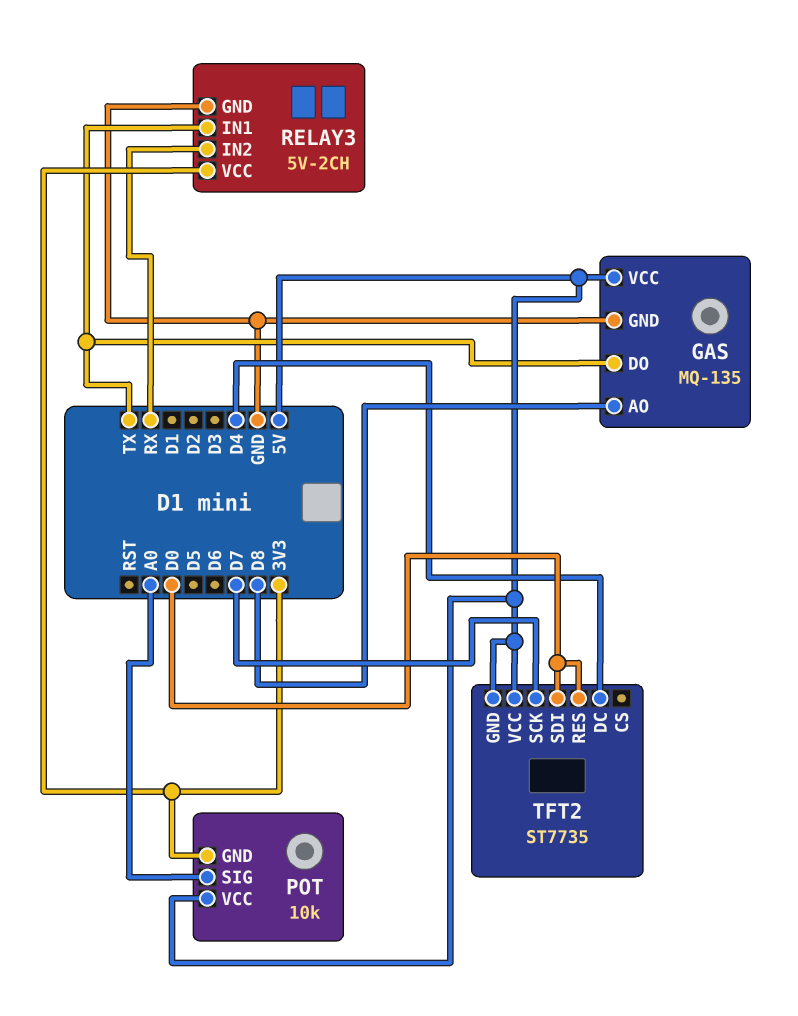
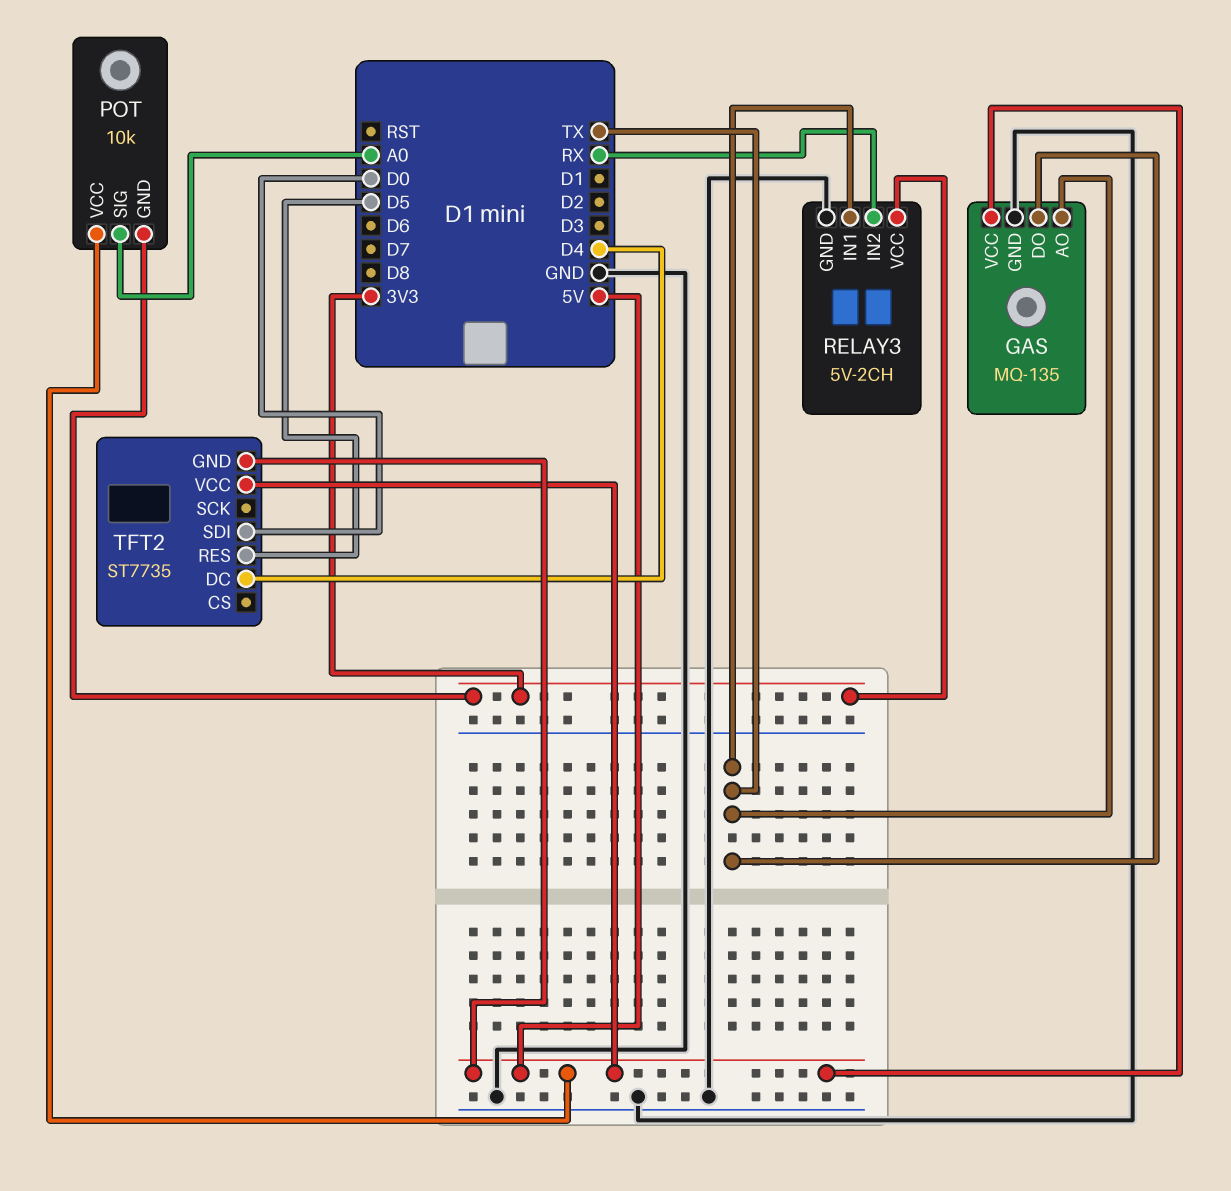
GAS pin AO: D8 -> TX
TFT2 pin RES: D0 -> D5
TFT2 pin SCK: D7 -> none

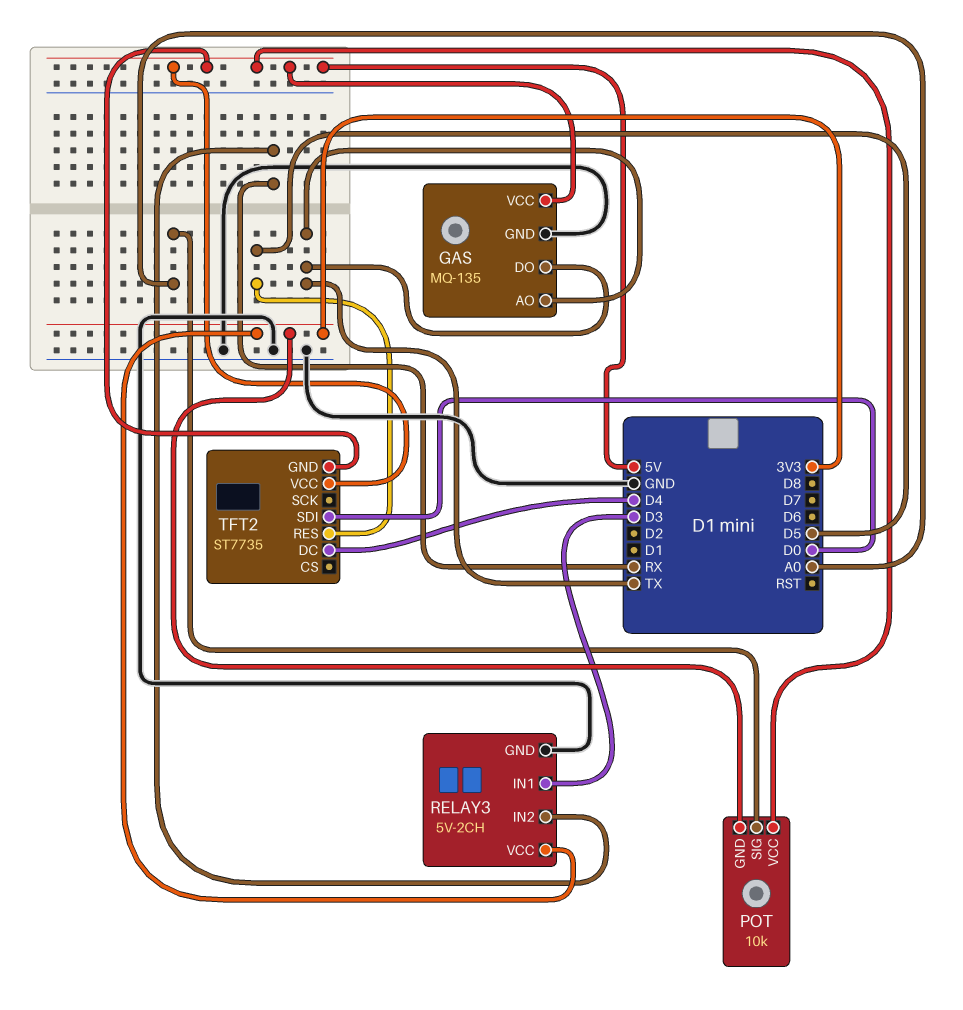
RELAY3 pin IN1: TX -> D3

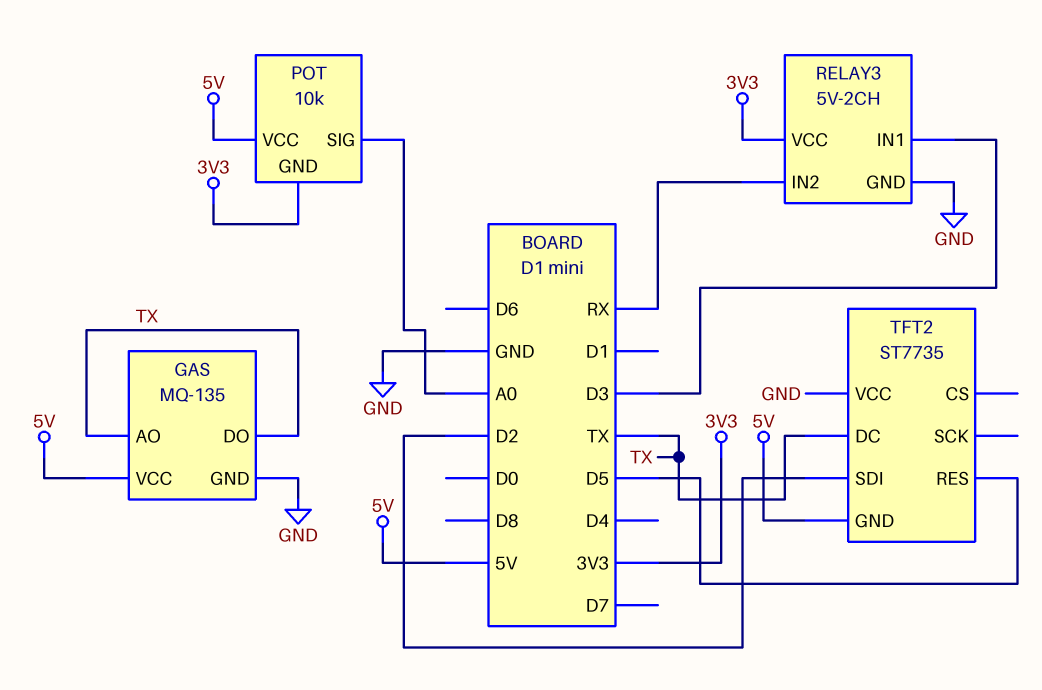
TFT2 pin DC: D4 -> TX
TFT2 pin SDI: D0 -> D2
TFT2 pin VCC: 5V -> GND

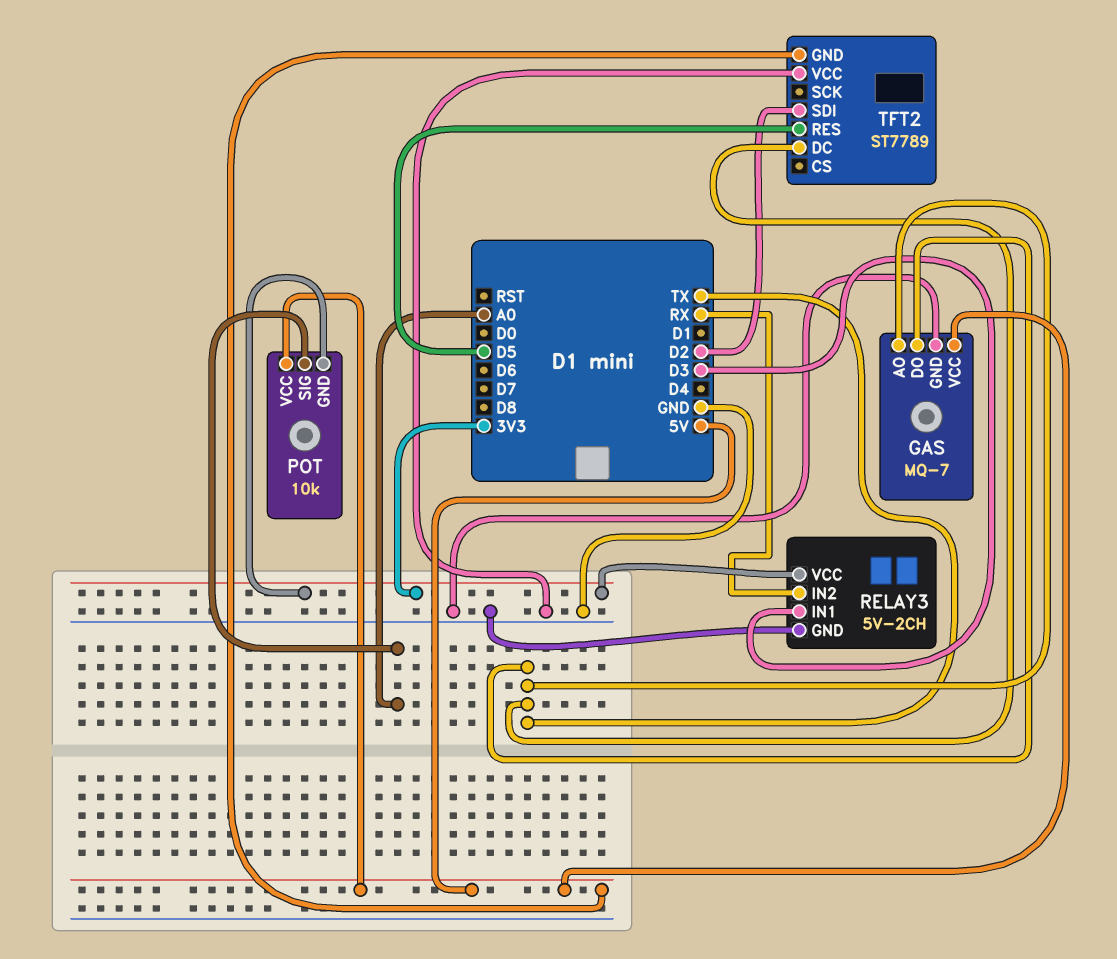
GAS: MQ-135 -> MQ-7
TFT2: ST7735 -> ST7789

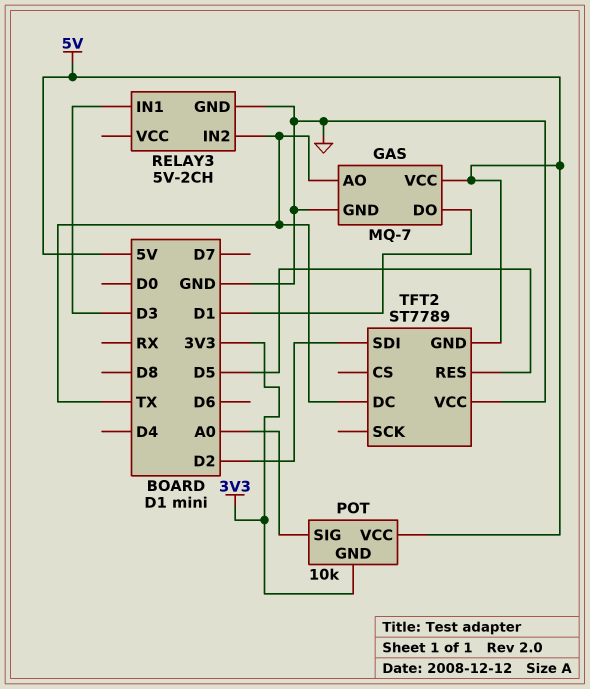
GAS pin DO: TX -> D1
RELAY3 pin IN2: RX -> TX
RELAY3 pin VCC: 3V3 -> none

